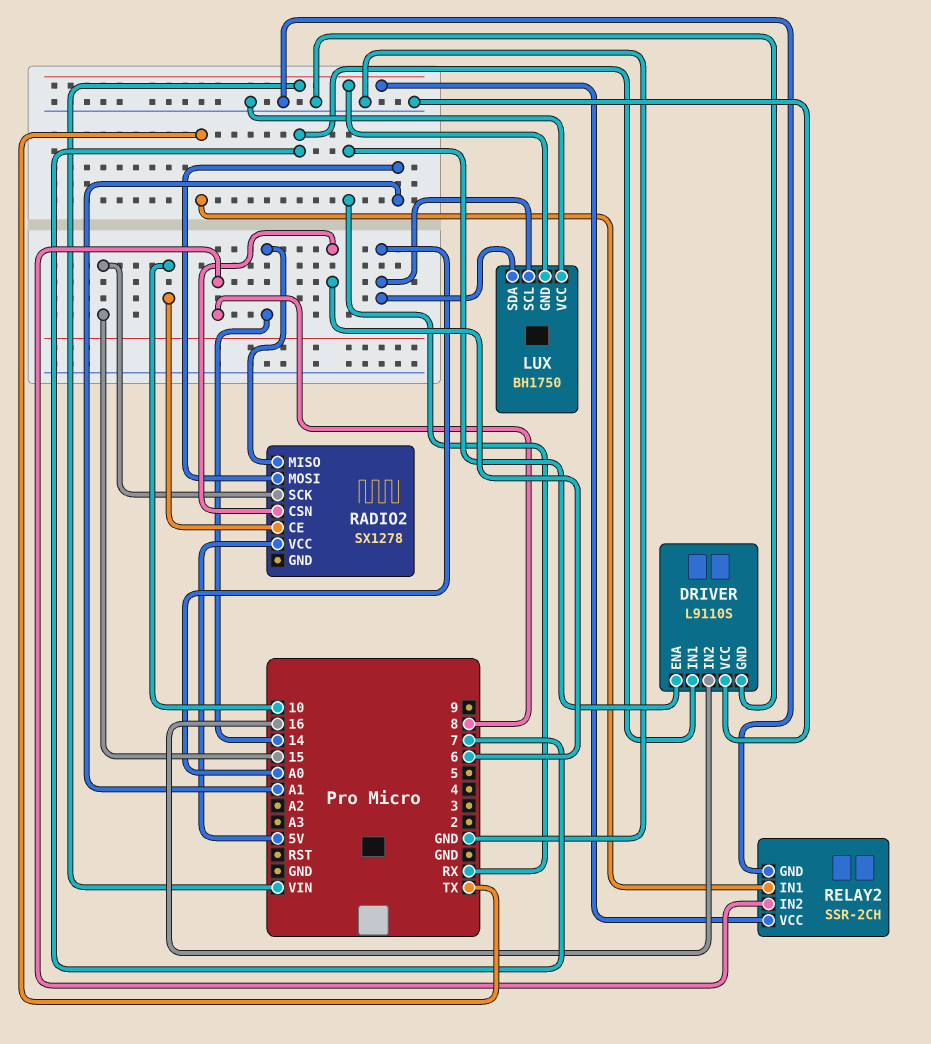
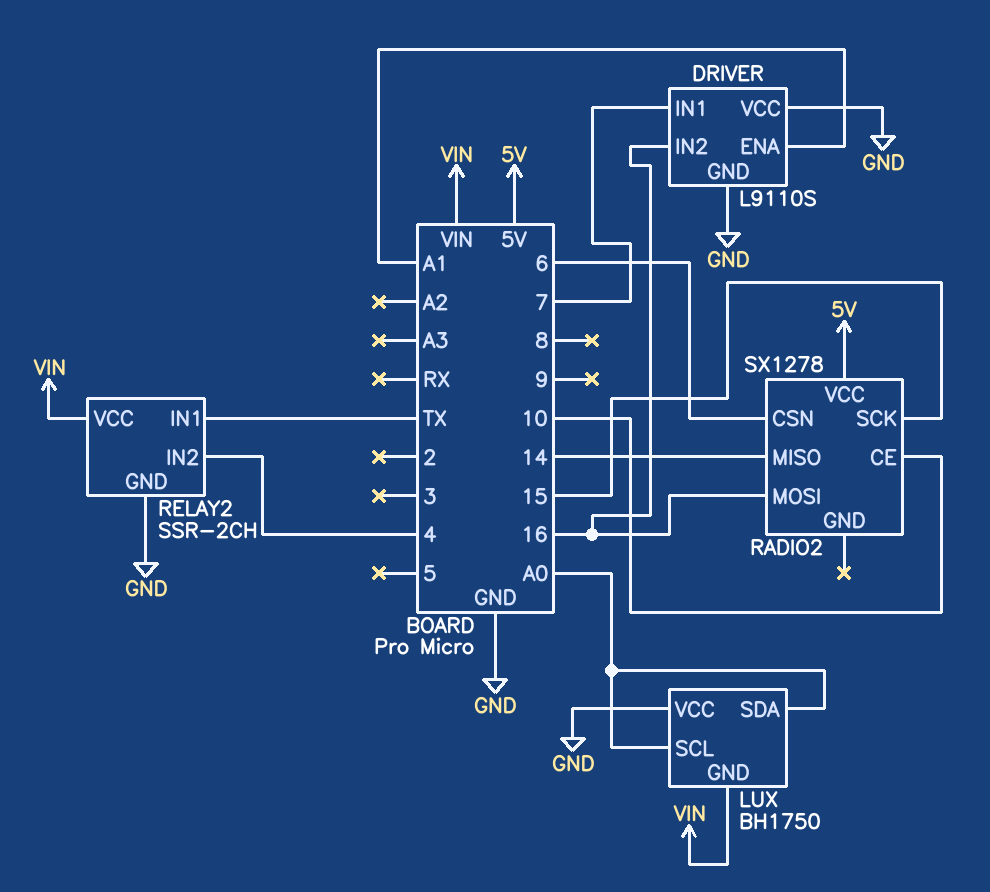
DRIVER pin ENA: RX -> A1
RADIO2 pin MOSI: A1 -> 16
RELAY2 pin IN2: 8 -> 4

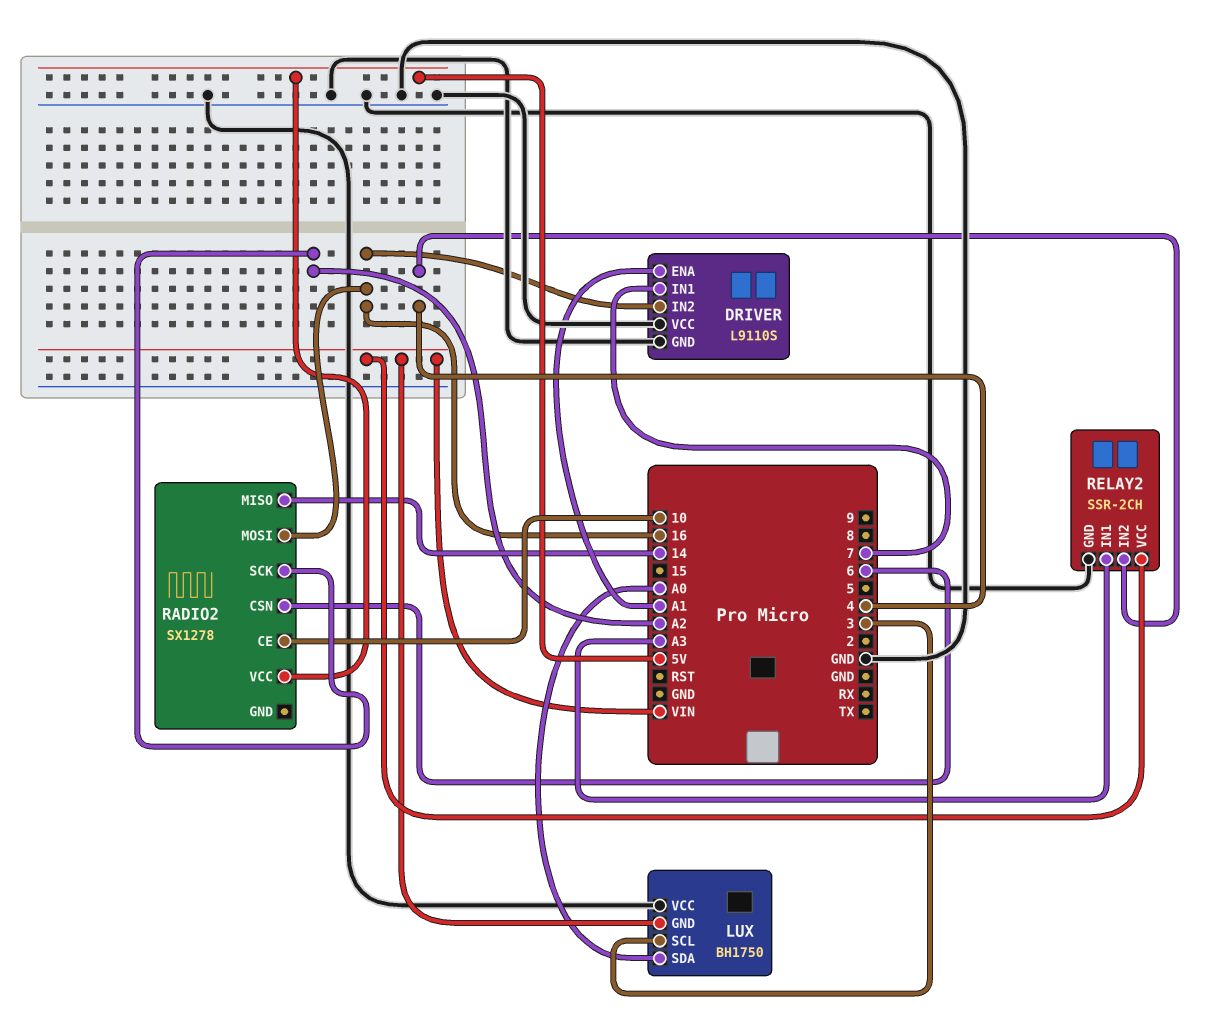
LUX pin SCL: A0 -> 3
RADIO2 pin SCK: 15 -> A2
RELAY2 pin IN1: TX -> A3

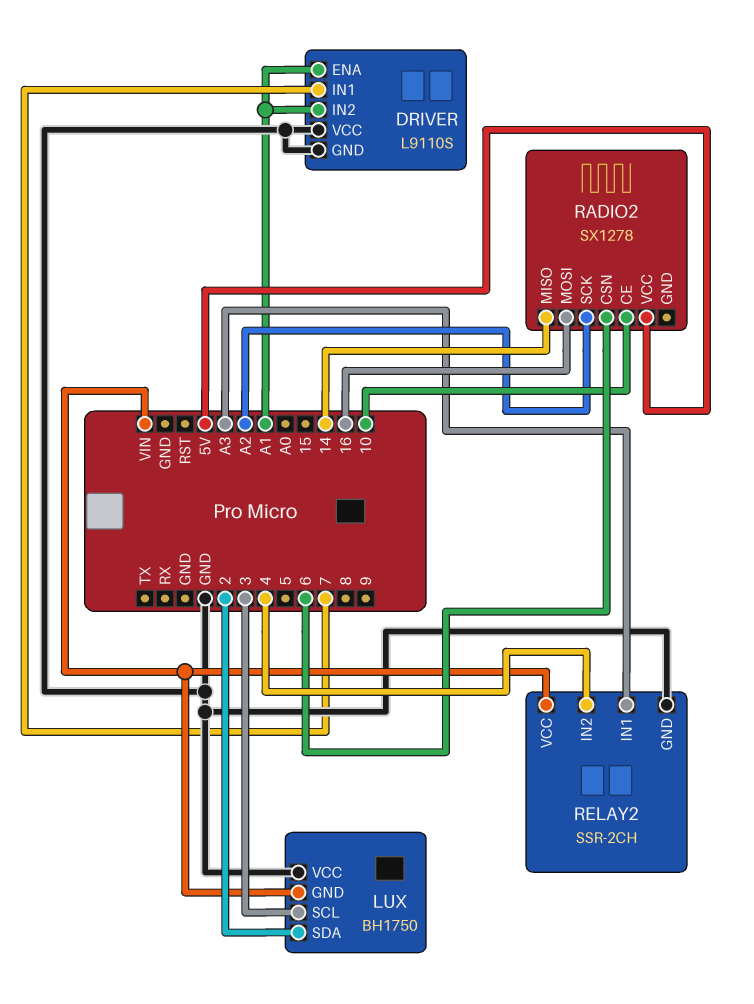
DRIVER pin IN2: 16 -> A1
LUX pin SDA: A0 -> 2

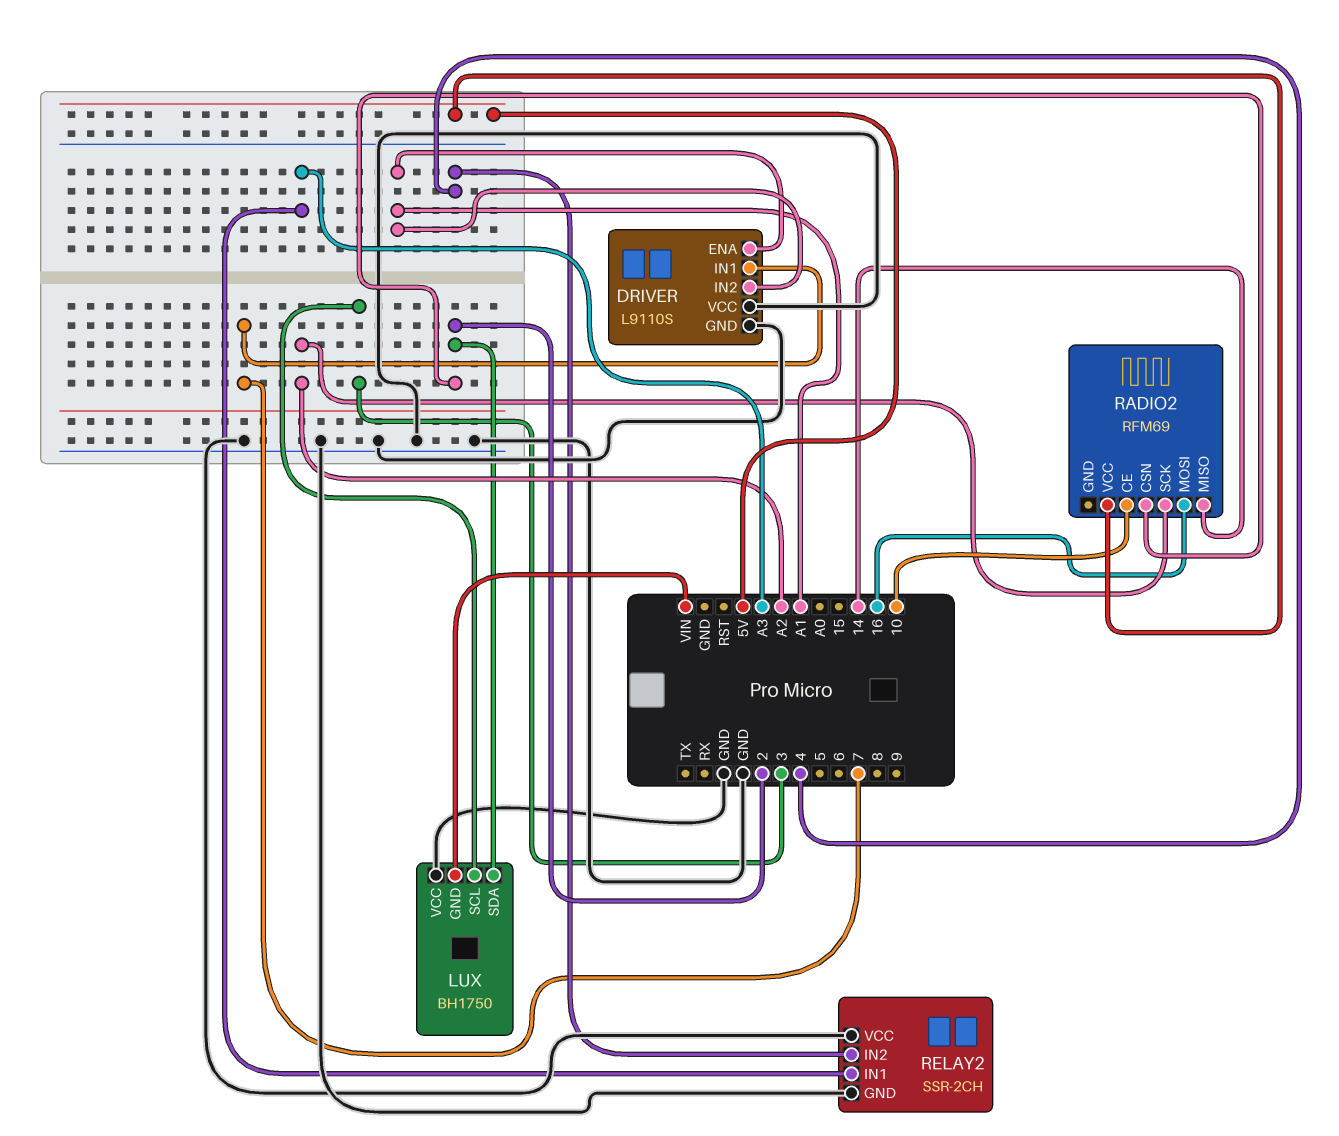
RADIO2: SX1278 -> RFM69
RADIO2 pin CSN: 6 -> 2
RELAY2 pin VCC: VIN -> GND

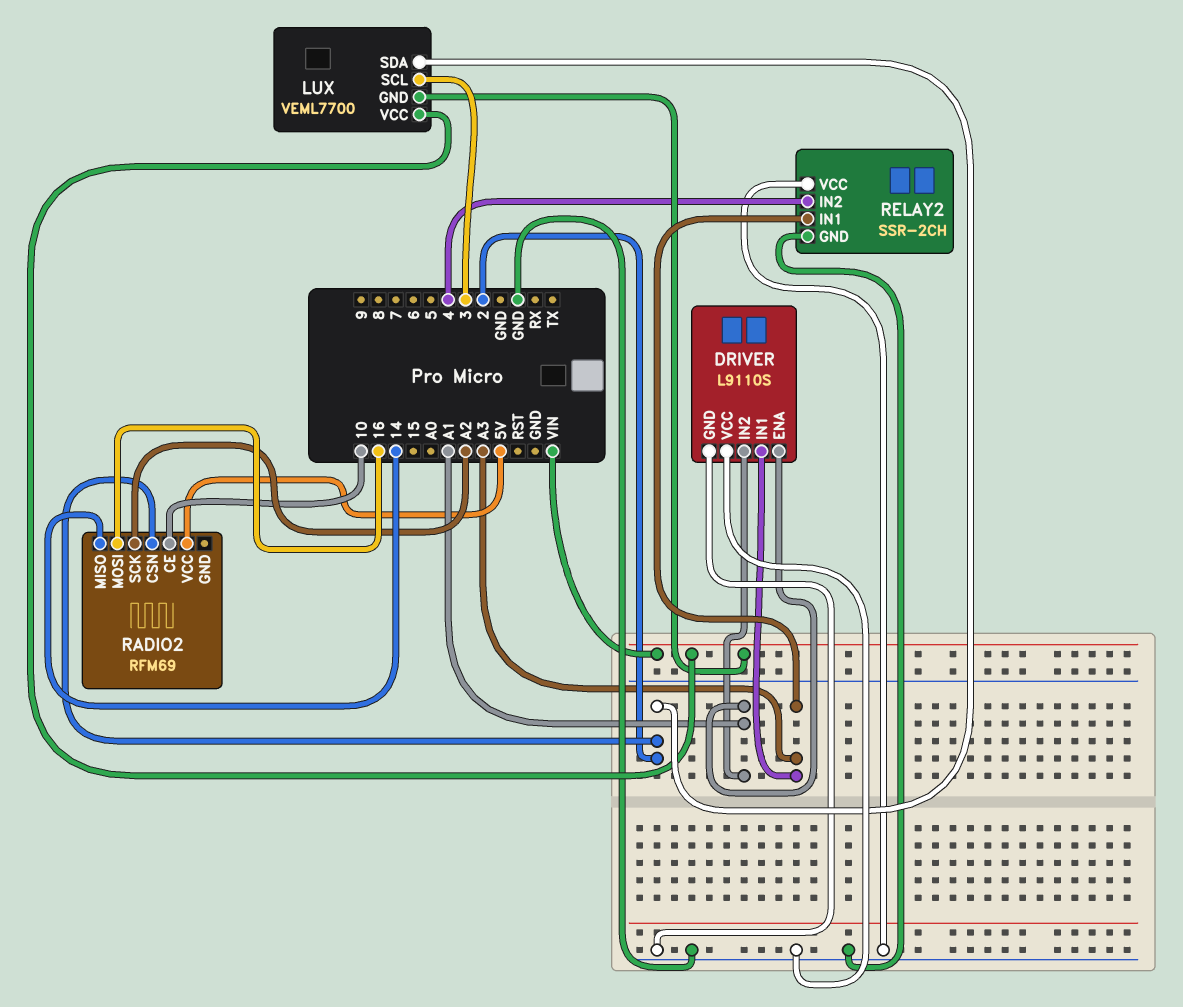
DRIVER pin IN1: 7 -> A3
LUX: BH1750 -> VEML7700
LUX pin VCC: GND -> VIN

